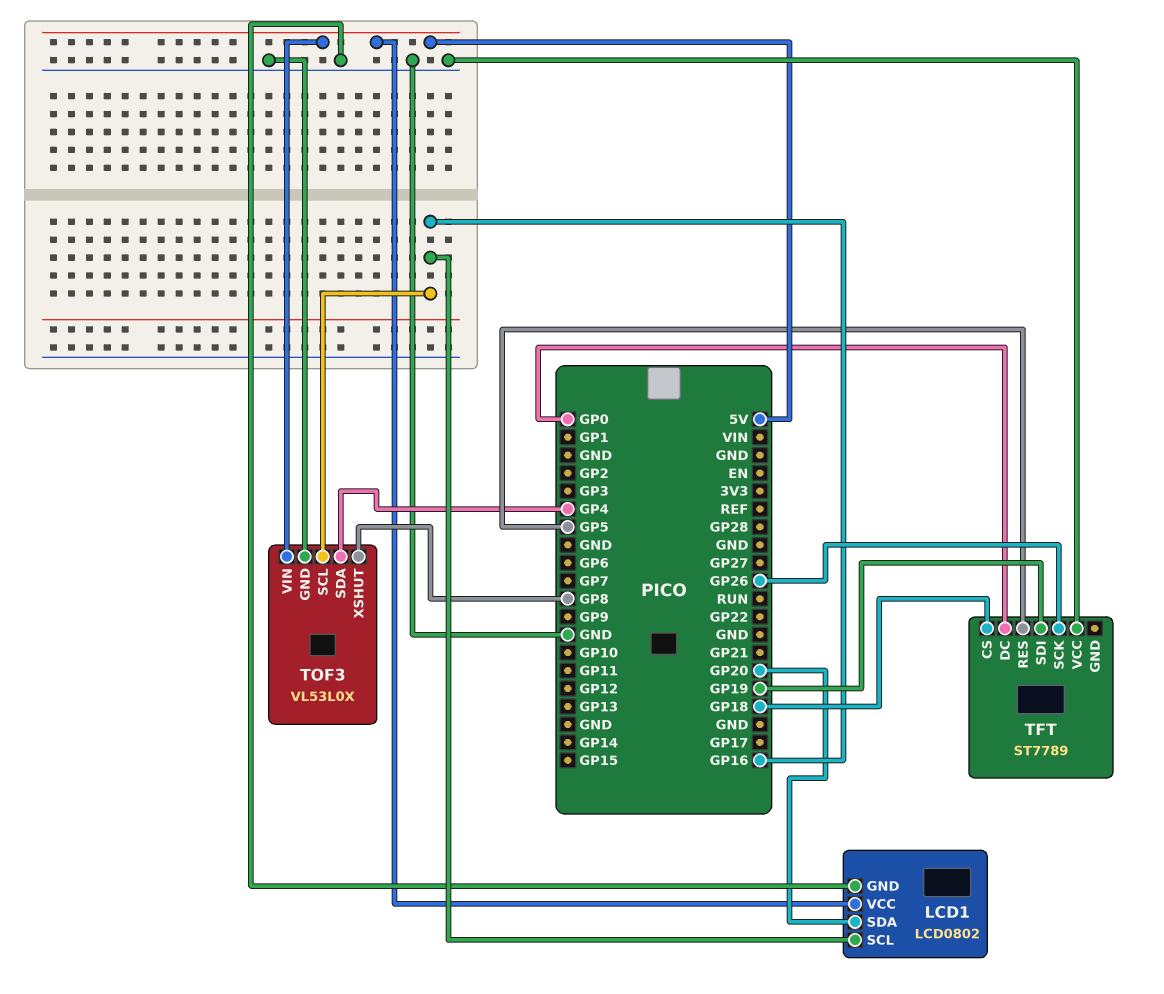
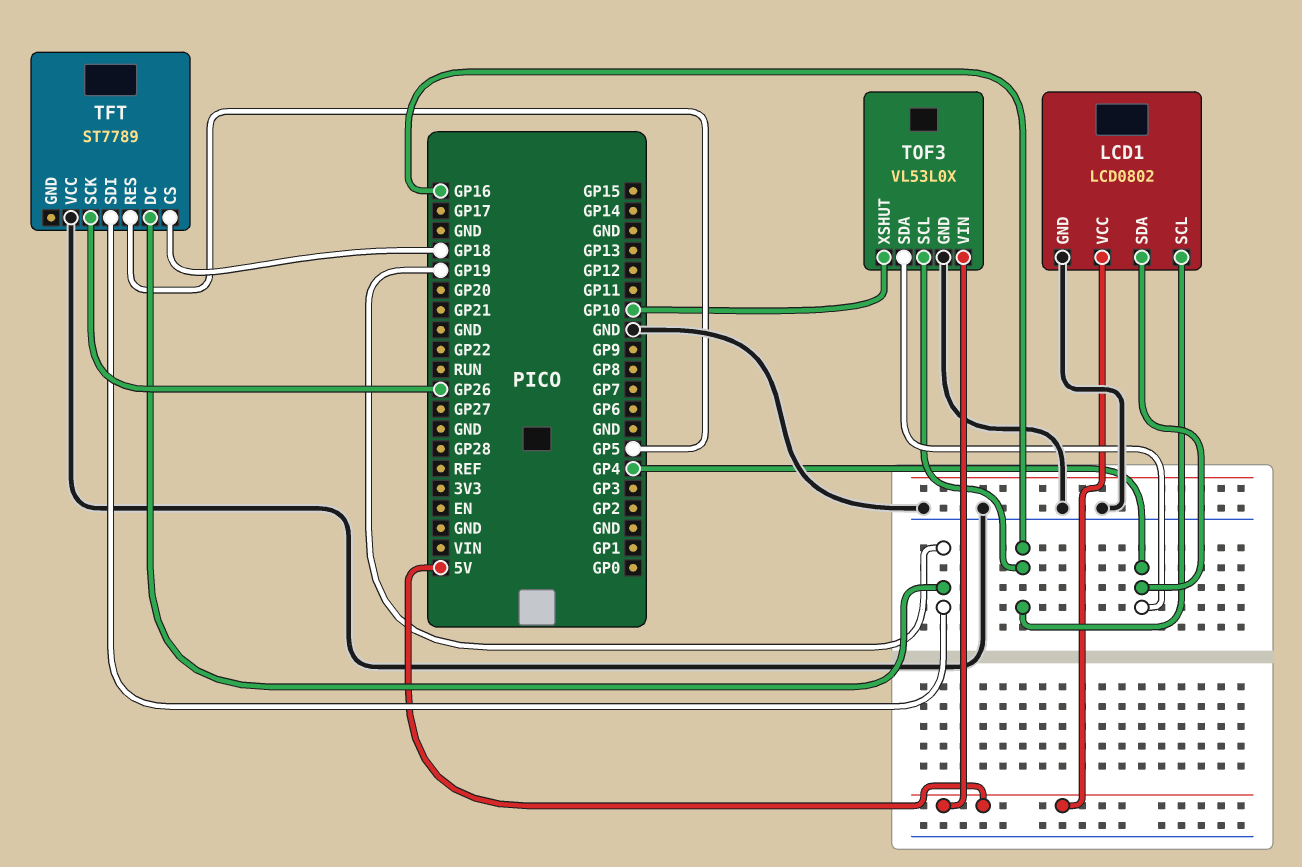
LCD1 pin SDA: GP20 -> GP4
TFT pin DC: GP0 -> GP19
TOF3 pin XSHUT: GP8 -> GP10

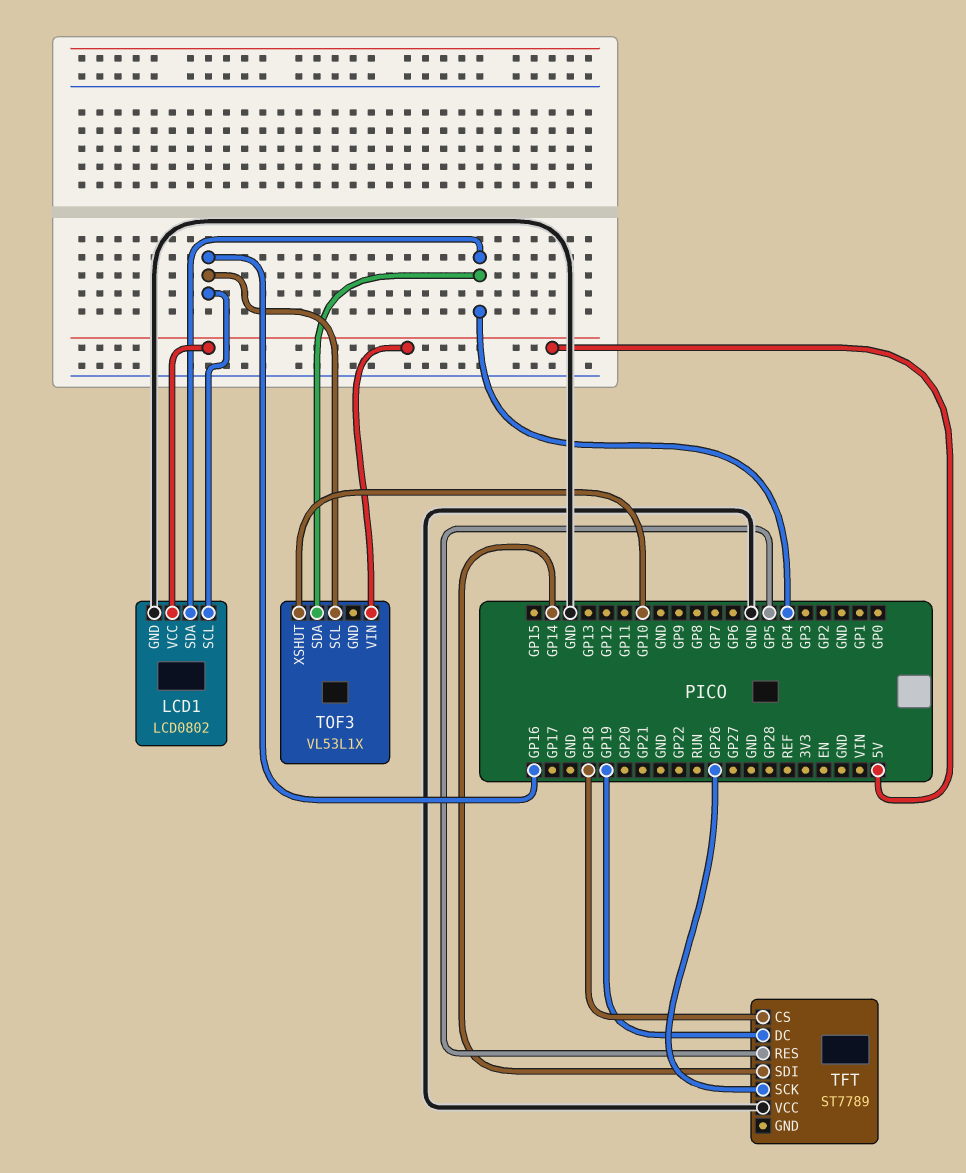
TFT pin SDI: GP19 -> GP14
TOF3: VL53L0X -> VL53L1X
TOF3 pin GND: GND -> none

